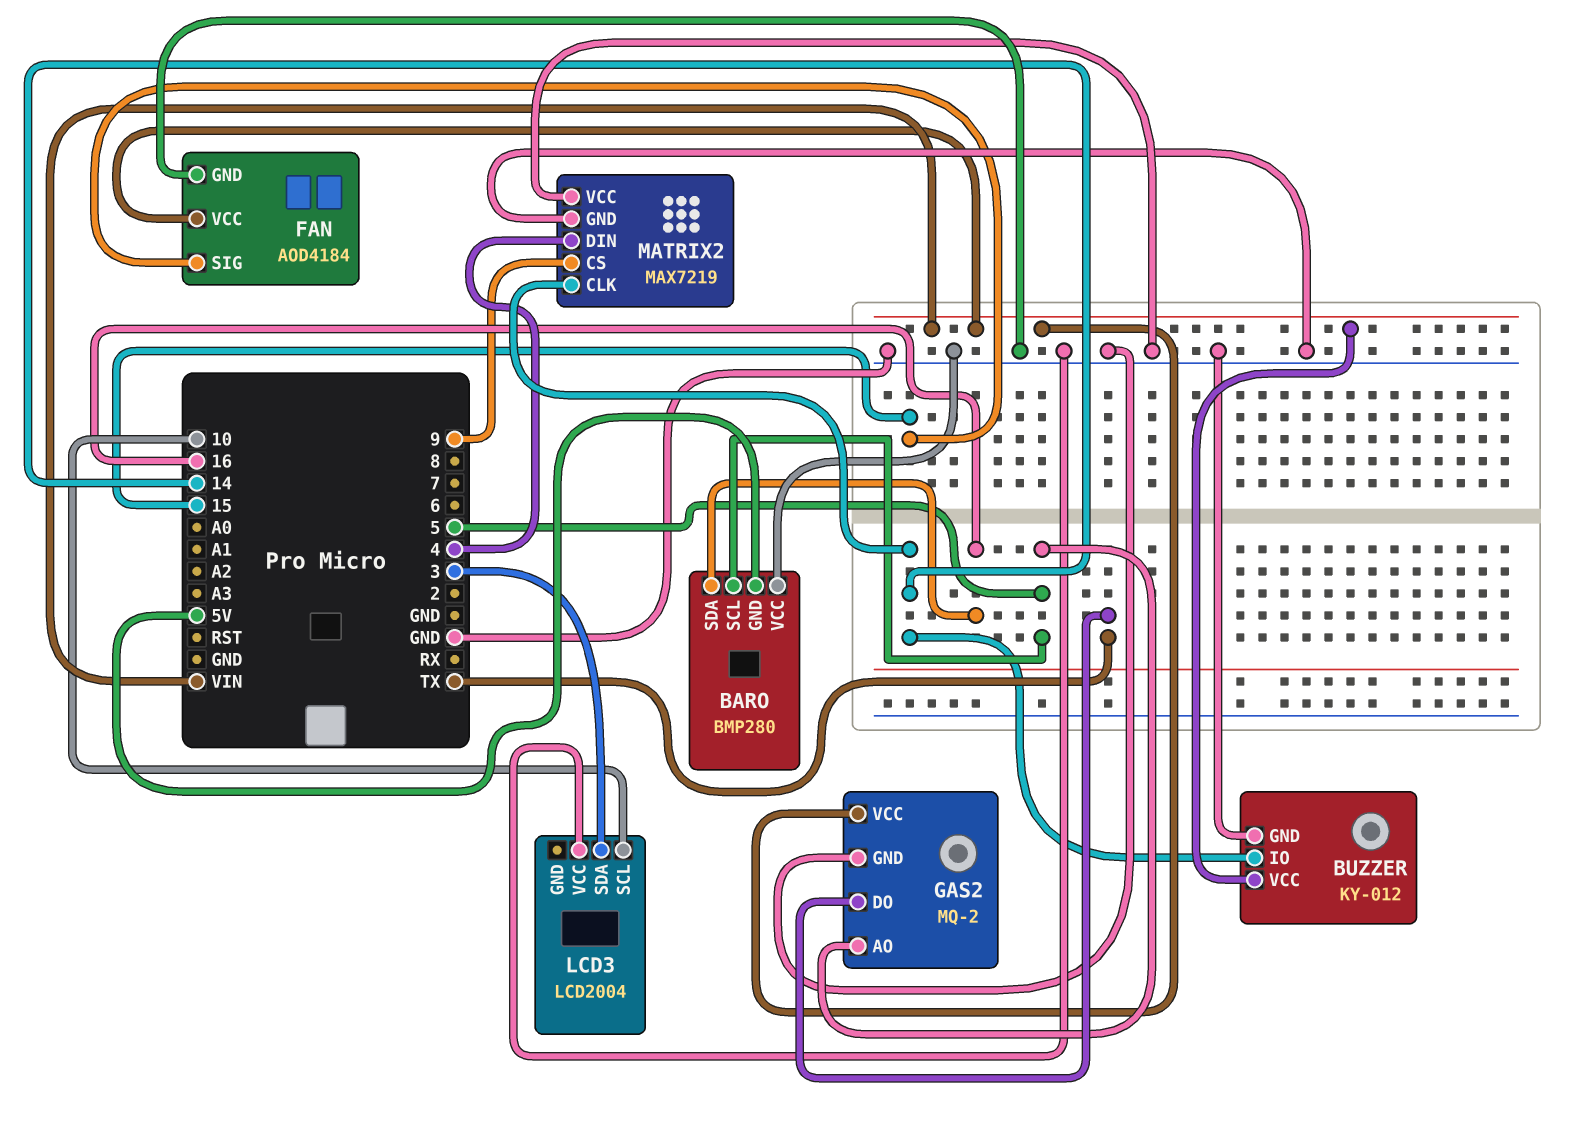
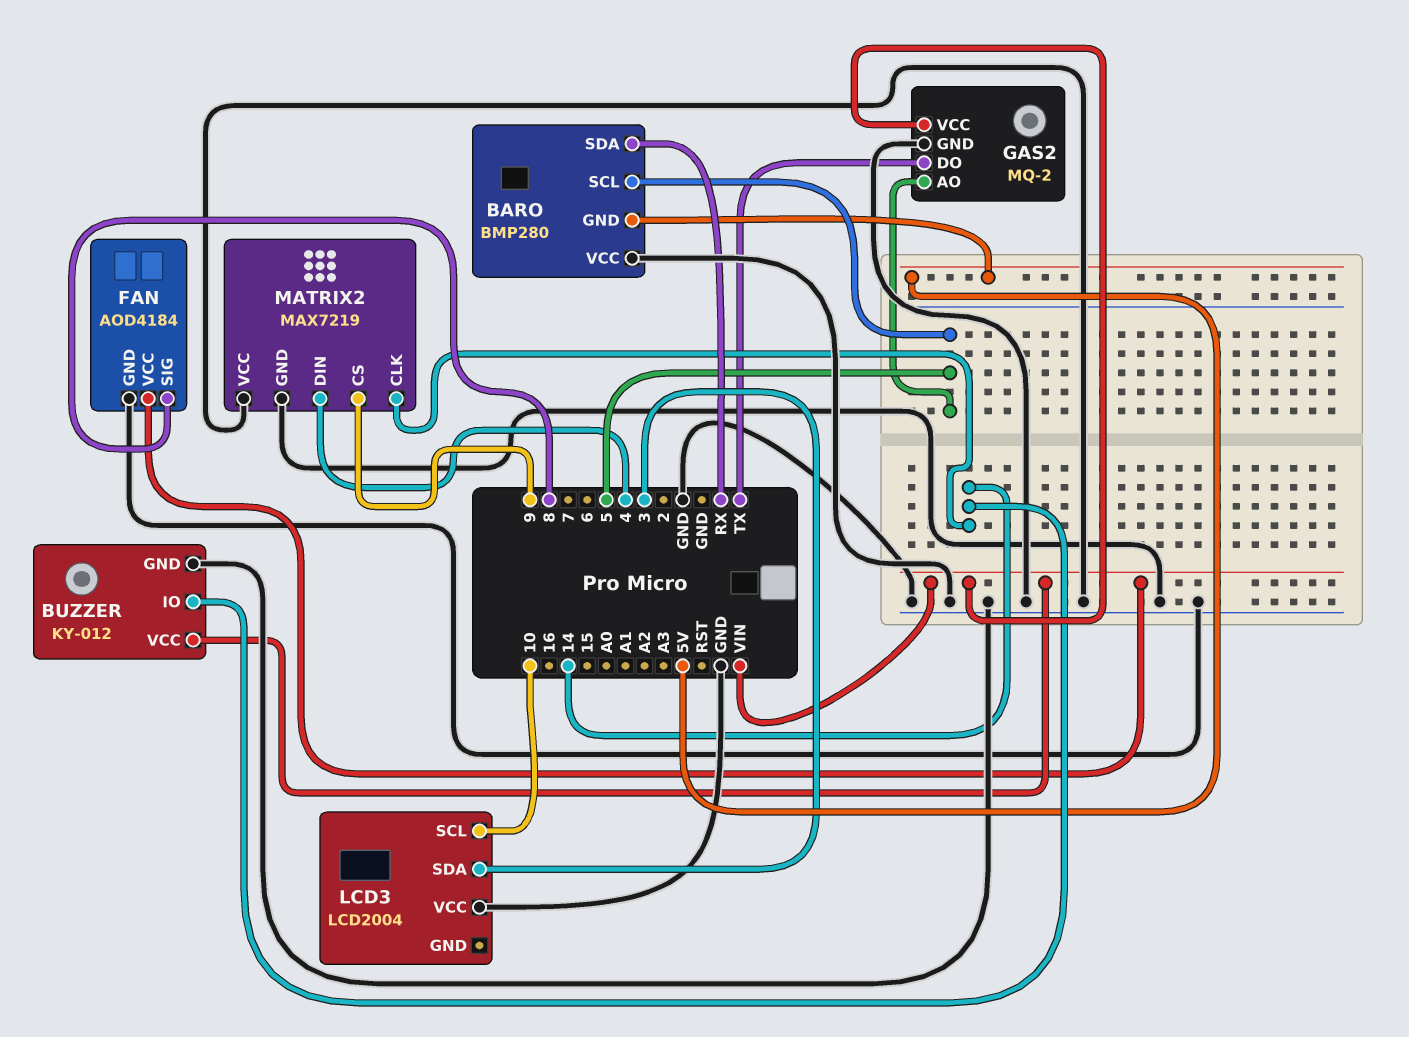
BARO pin SDA: 16 -> RX
FAN pin SIG: 15 -> 8

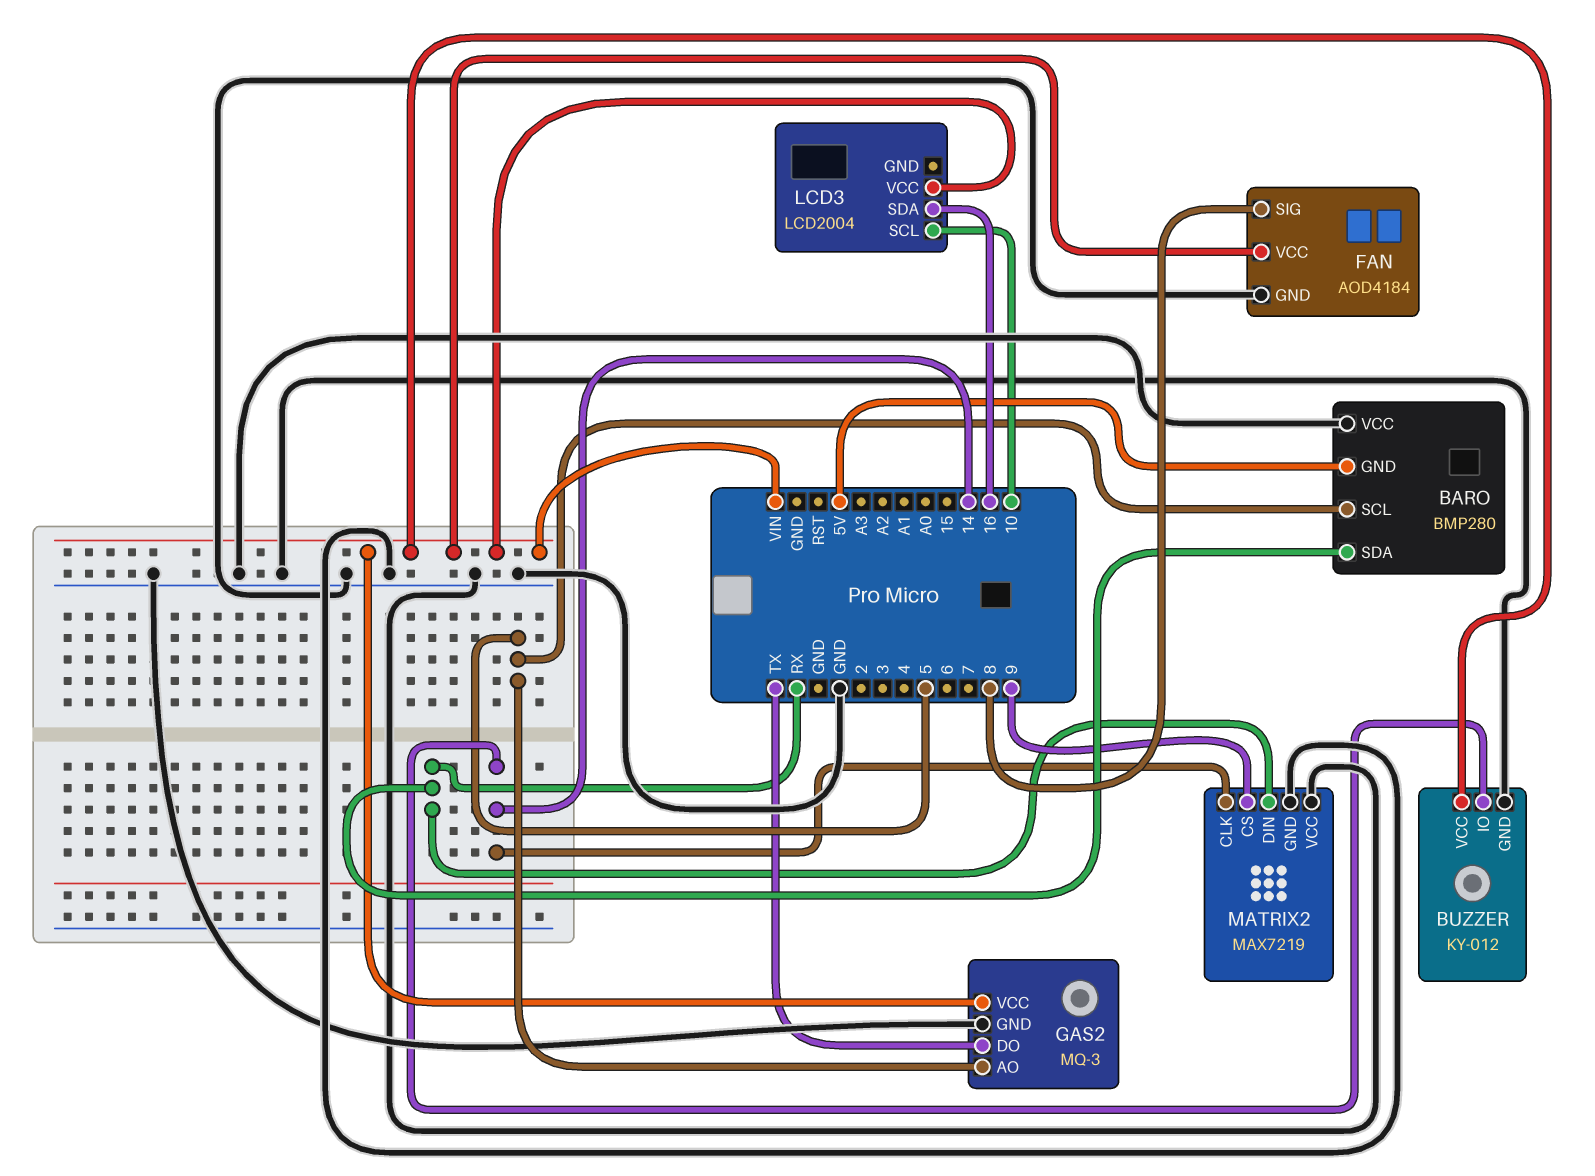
GAS2: MQ-2 -> MQ-3
LCD3 pin SDA: 3 -> 16
LCD3 pin VCC: GND -> VIN
MATRIX2 pin DIN: 4 -> RX

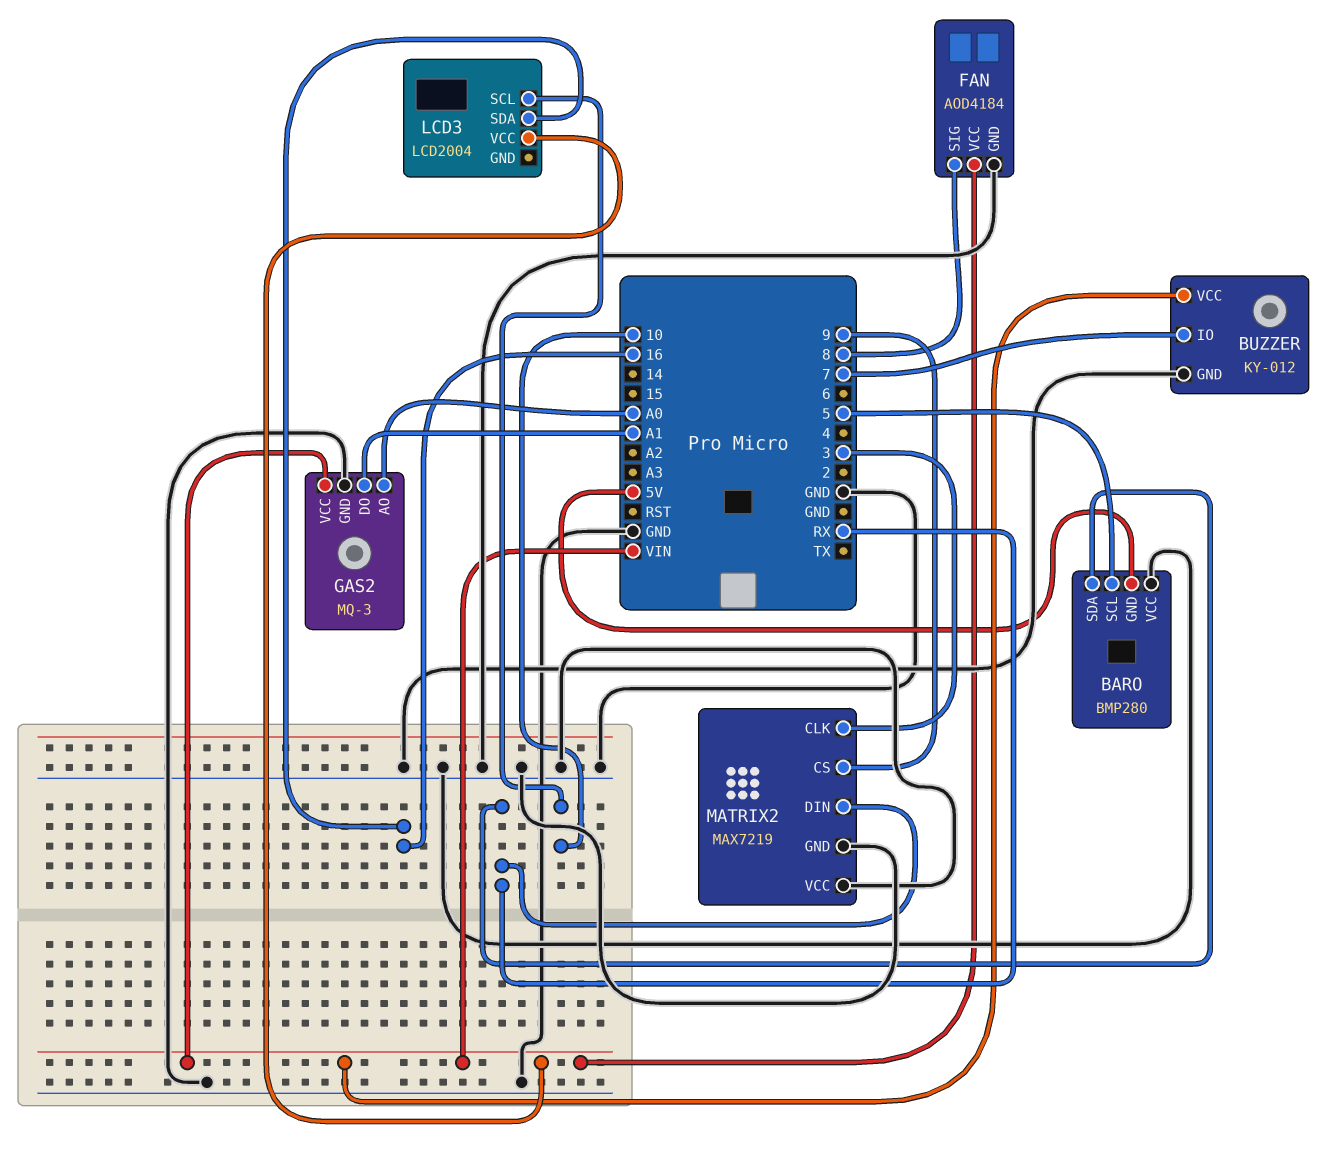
BUZZER pin IO: 14 -> 7
GAS2 pin AO: 5 -> A0
GAS2 pin DO: TX -> A1
MATRIX2 pin CLK: 14 -> 3

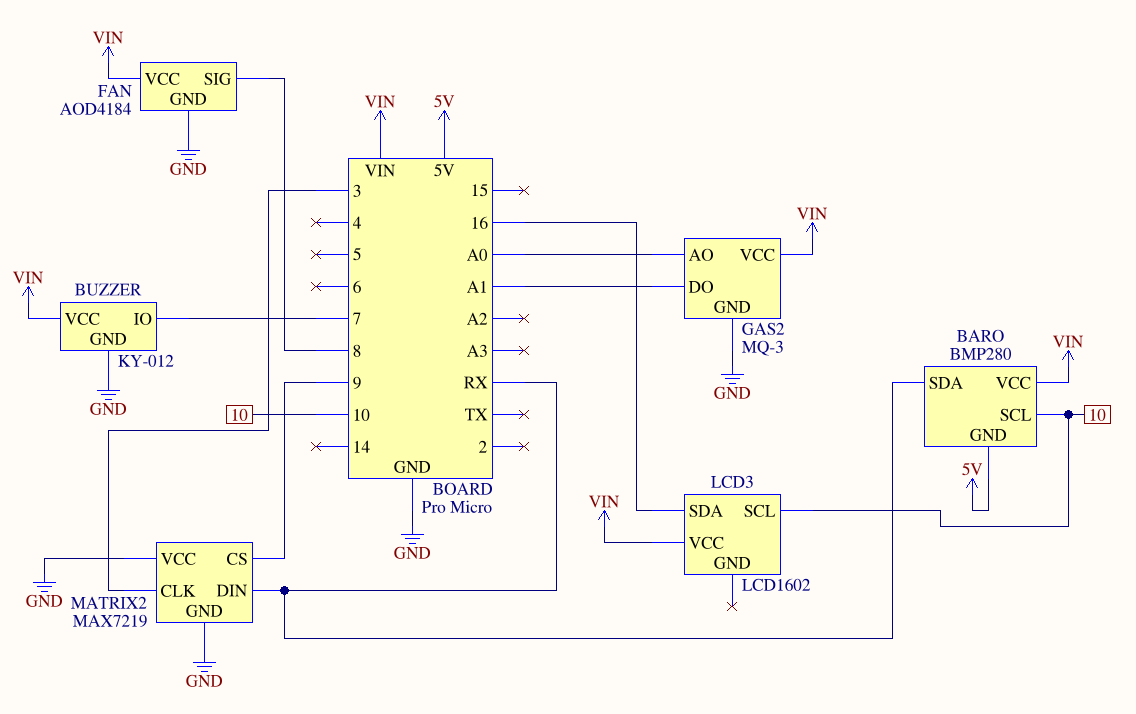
BARO pin SCL: 5 -> 10
BARO pin VCC: GND -> VIN
LCD3: LCD2004 -> LCD1602

